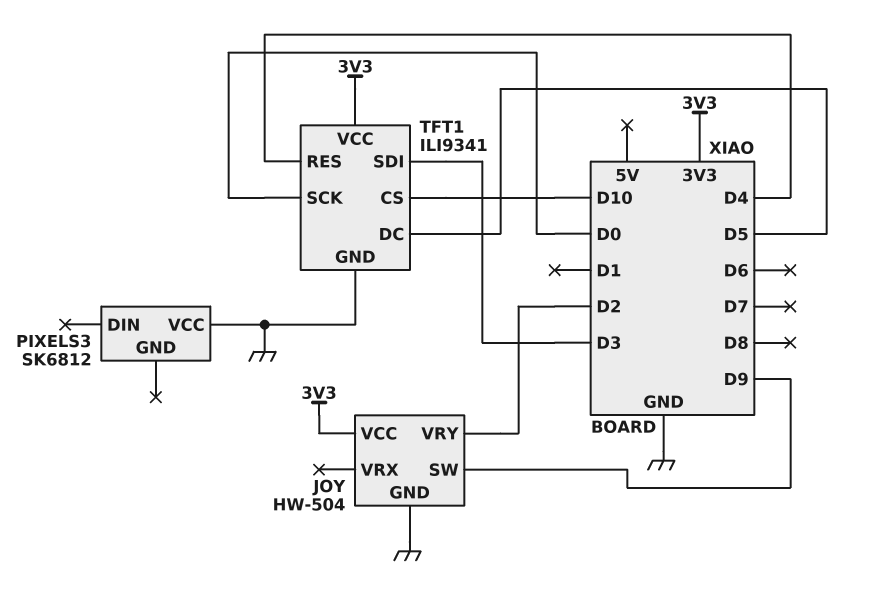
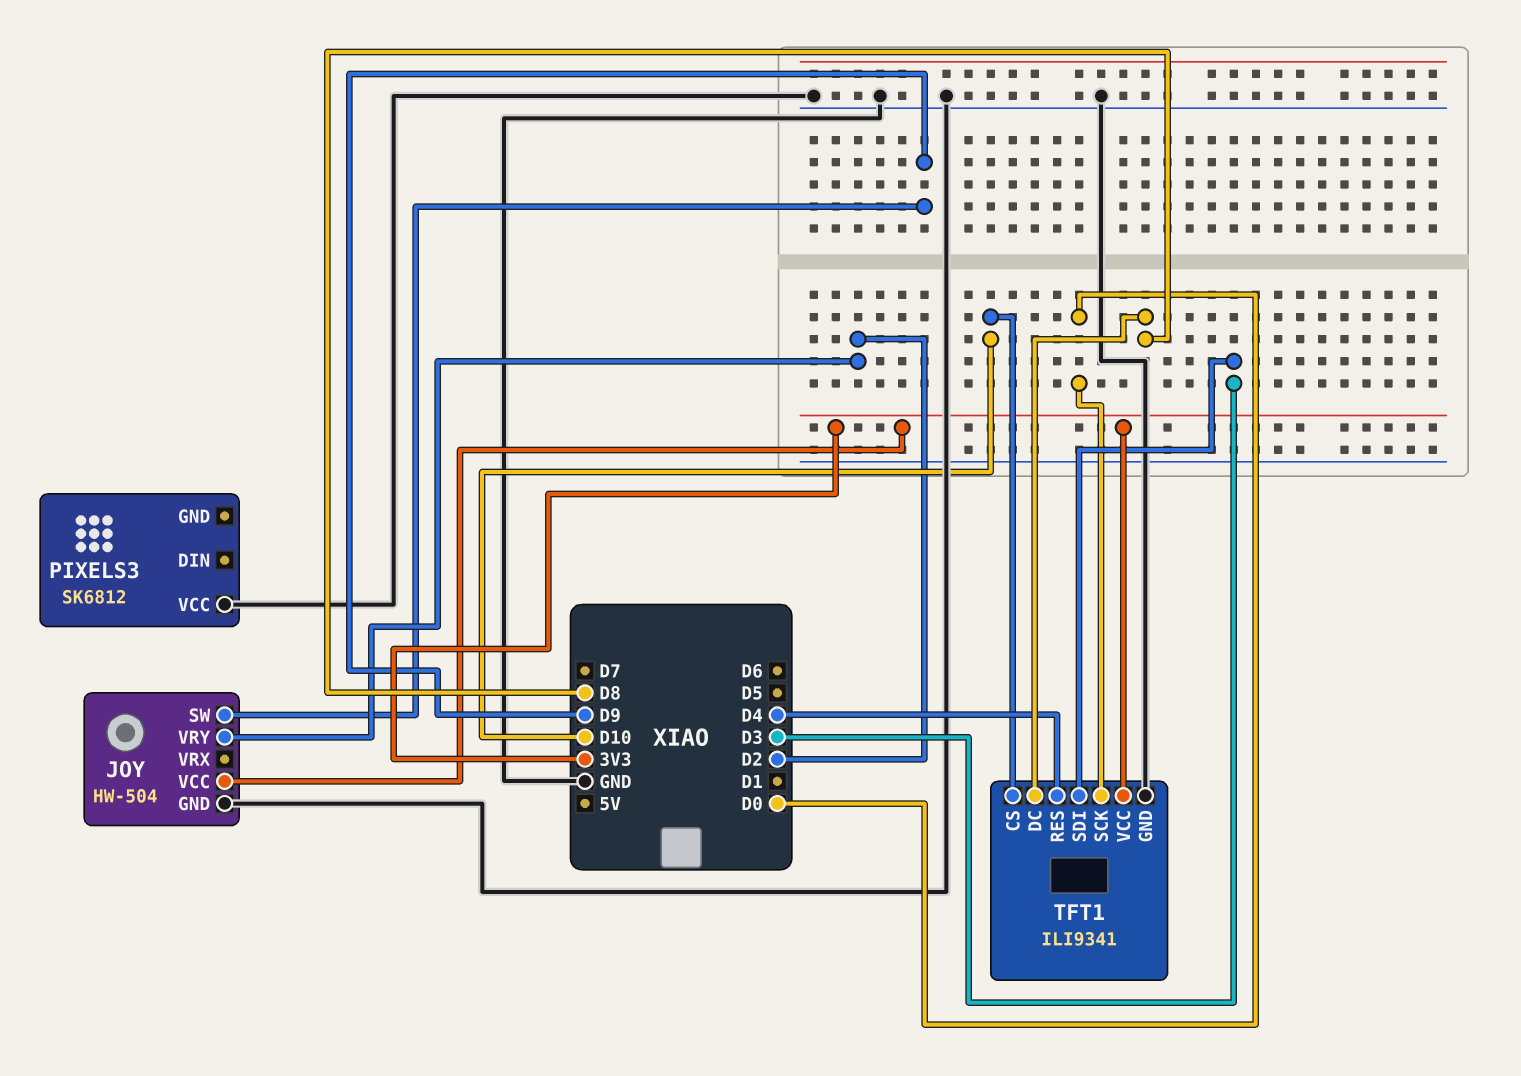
TFT1 pin DC: D5 -> D8

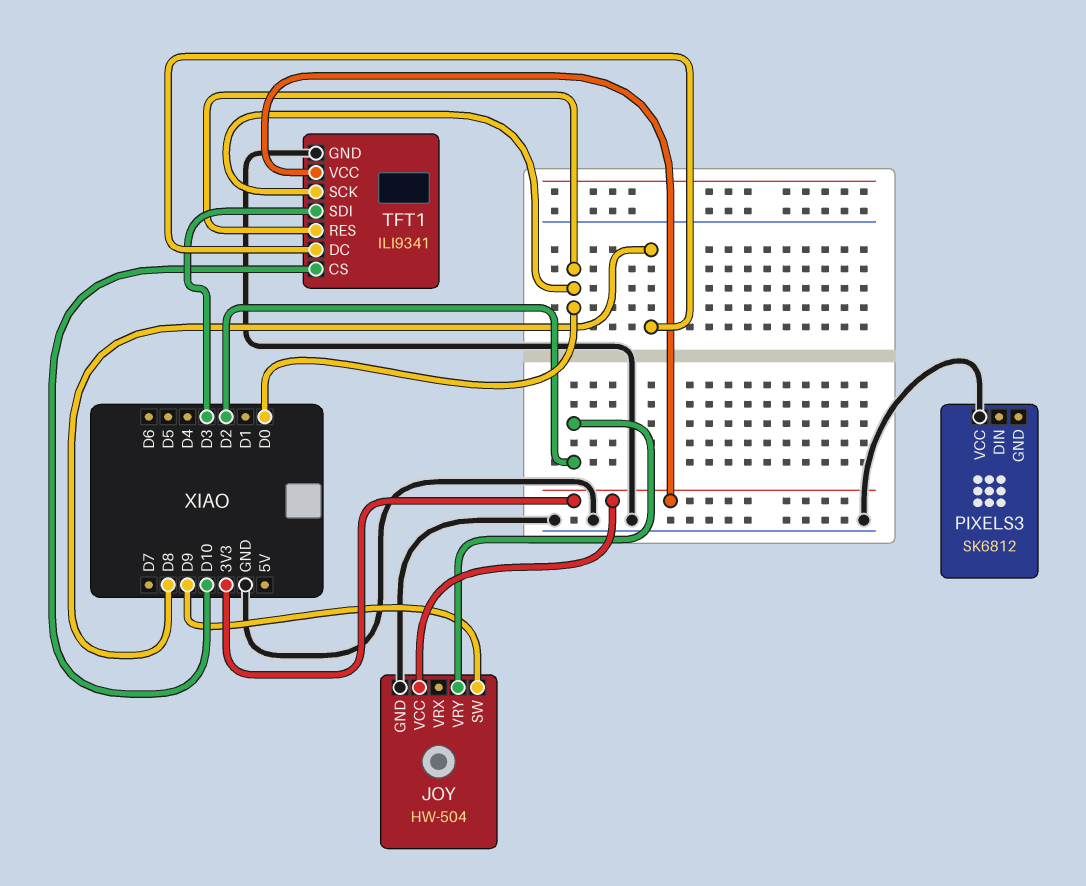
TFT1 pin RES: D4 -> D0

